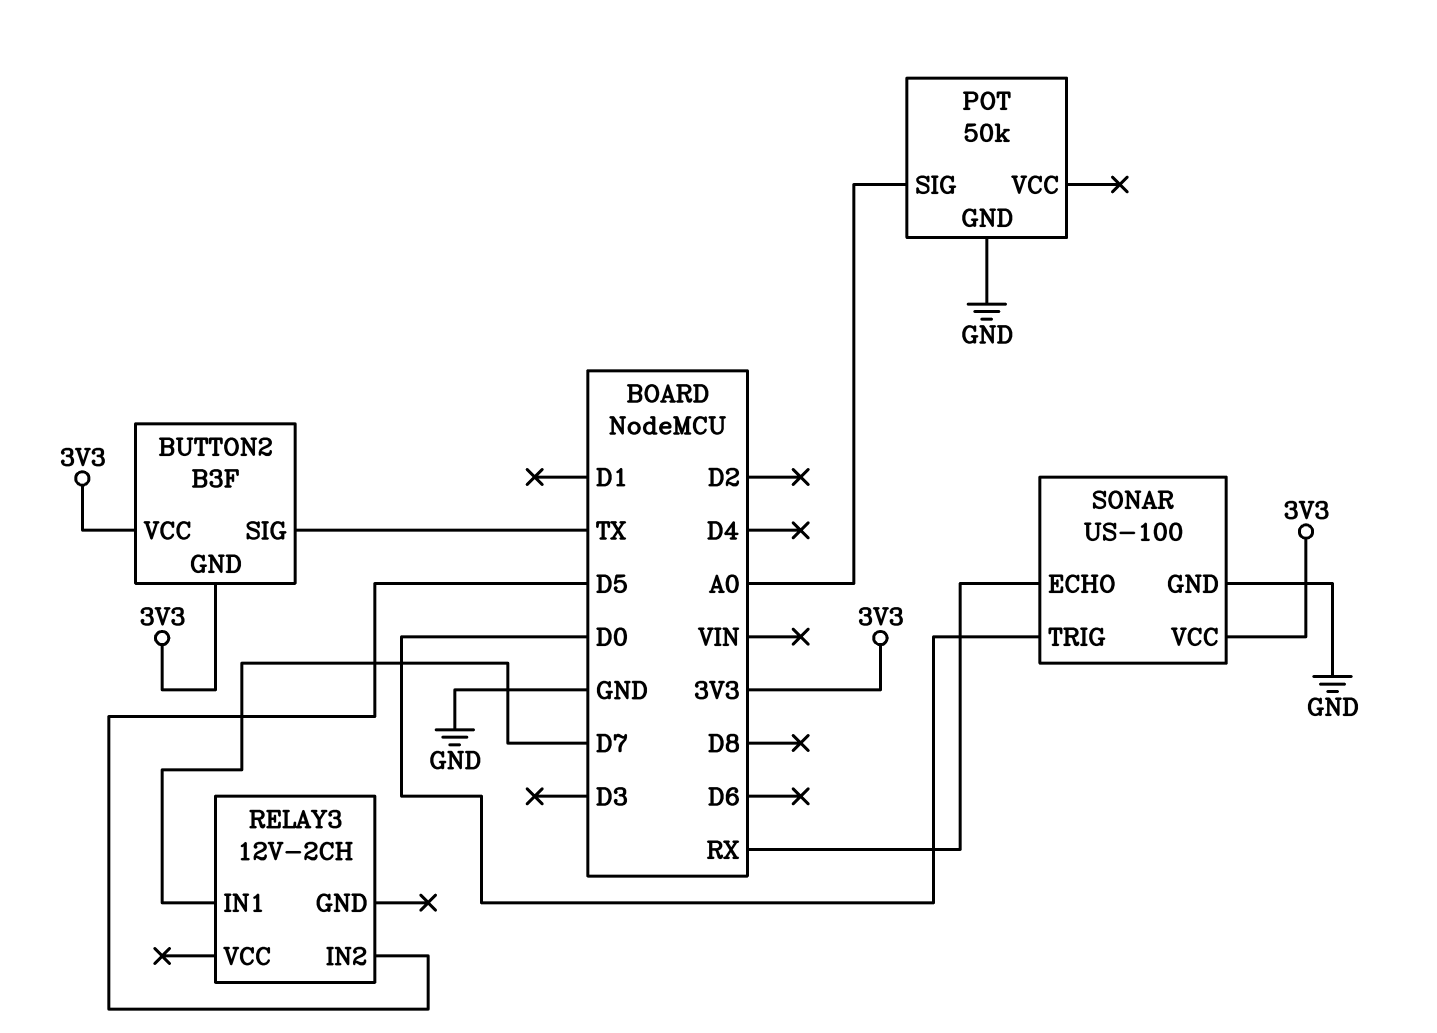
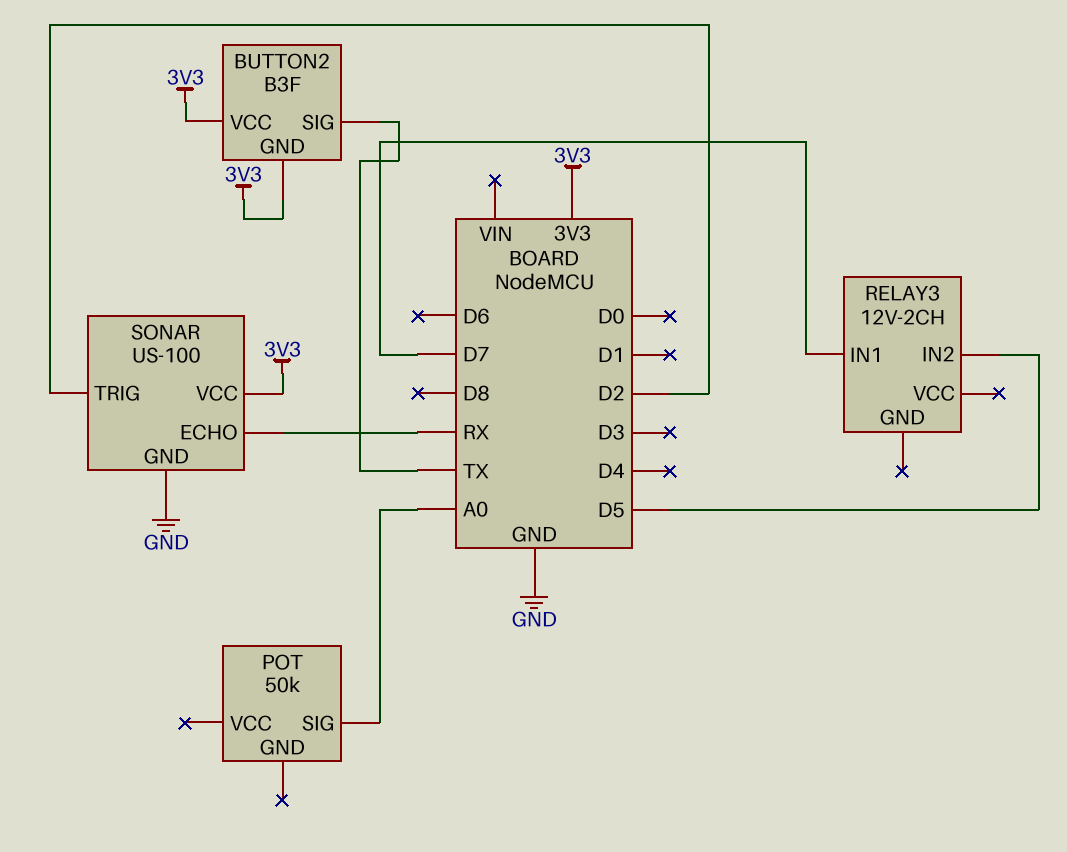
POT pin GND: GND -> none
SONAR pin TRIG: D0 -> D2

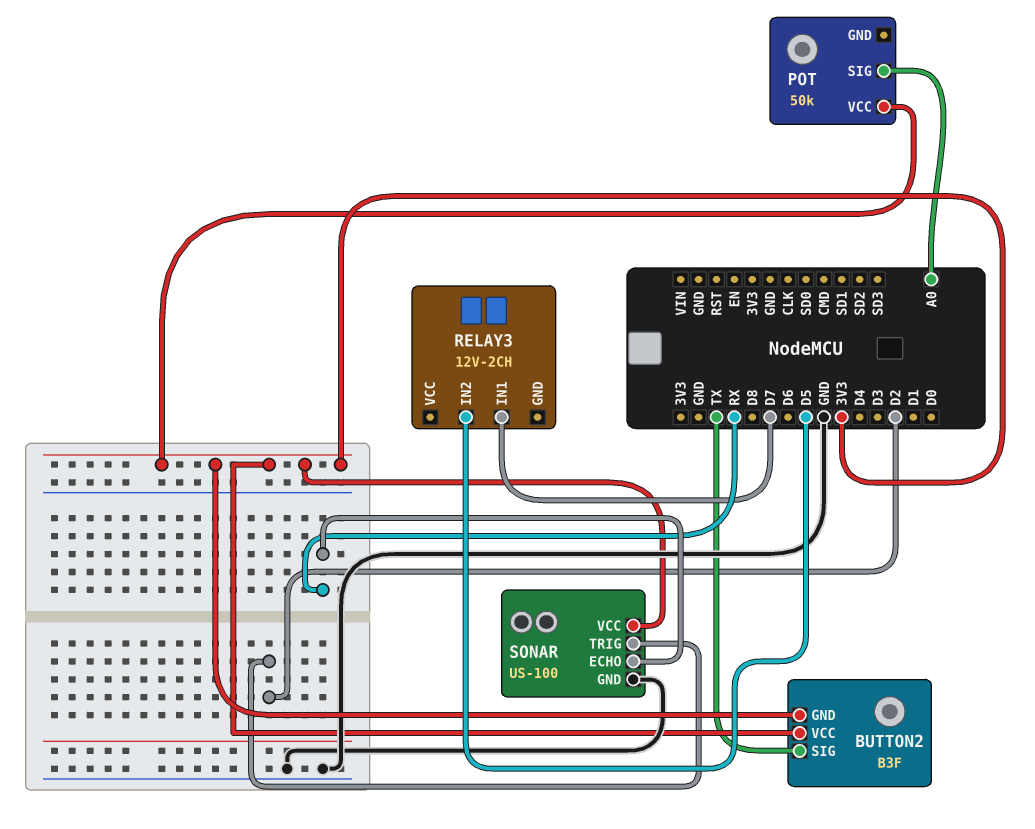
POT pin VCC: none -> 3V3

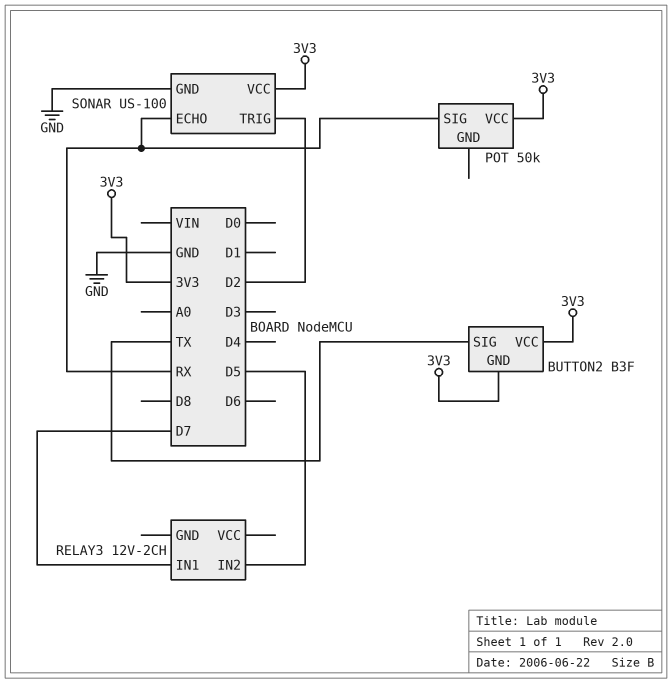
POT pin SIG: A0 -> RX

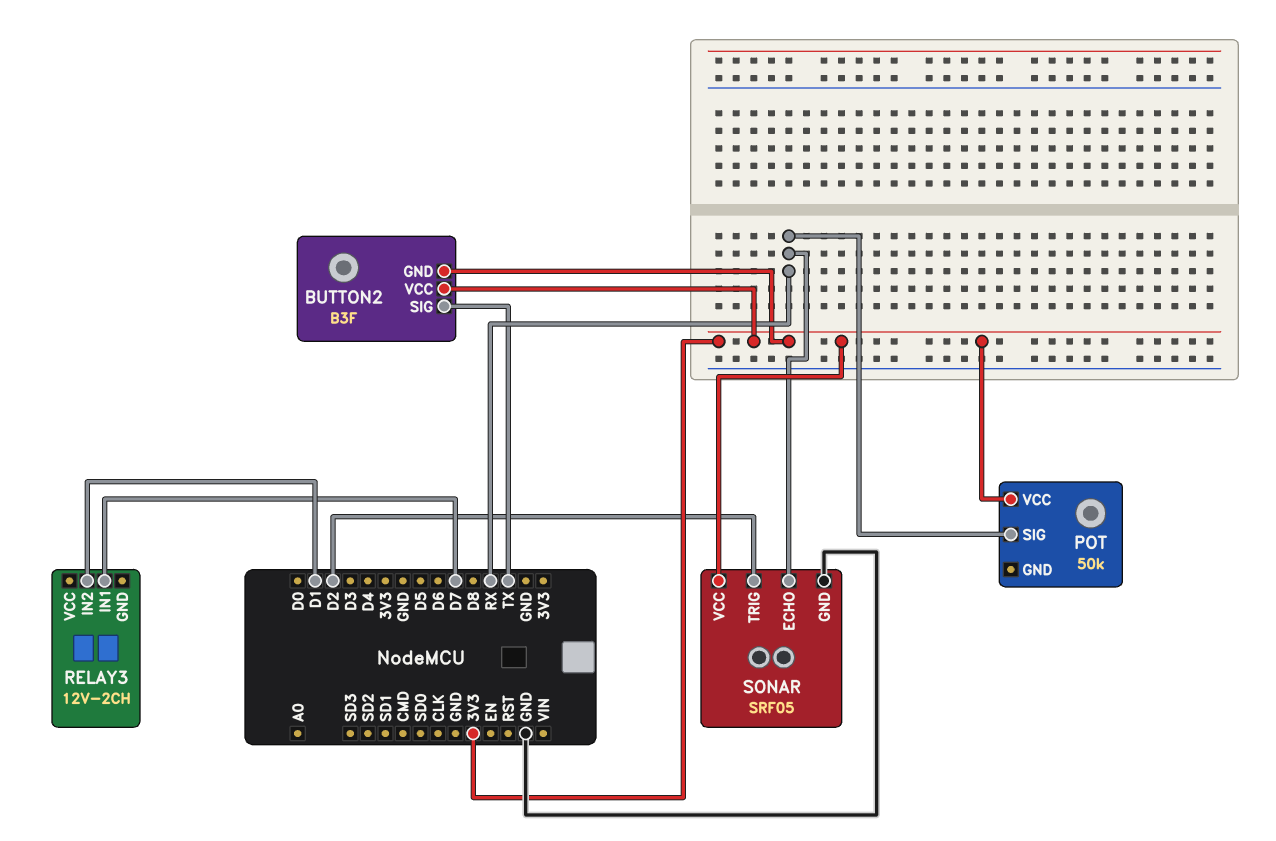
RELAY3 pin IN2: D5 -> D1
SONAR: US-100 -> SRF05

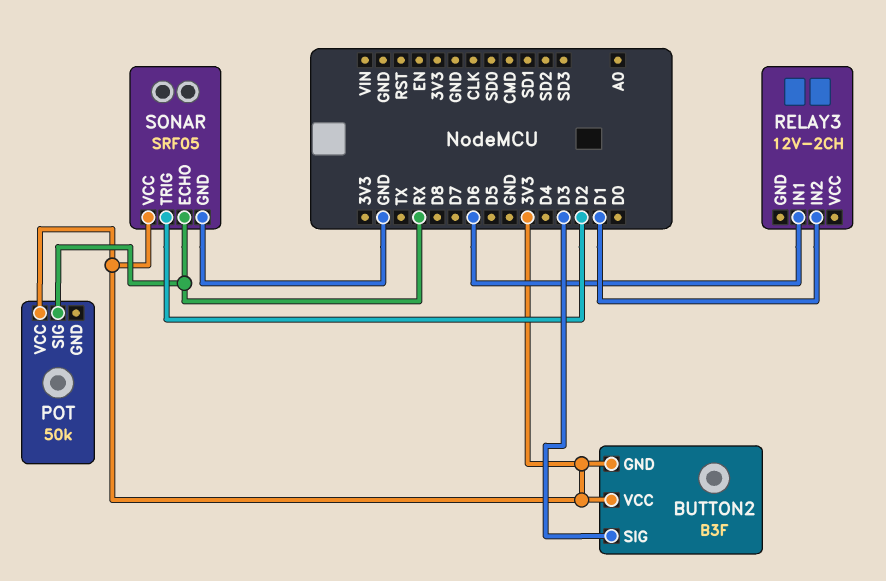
BUTTON2 pin SIG: TX -> D3
RELAY3 pin IN1: D7 -> D6

